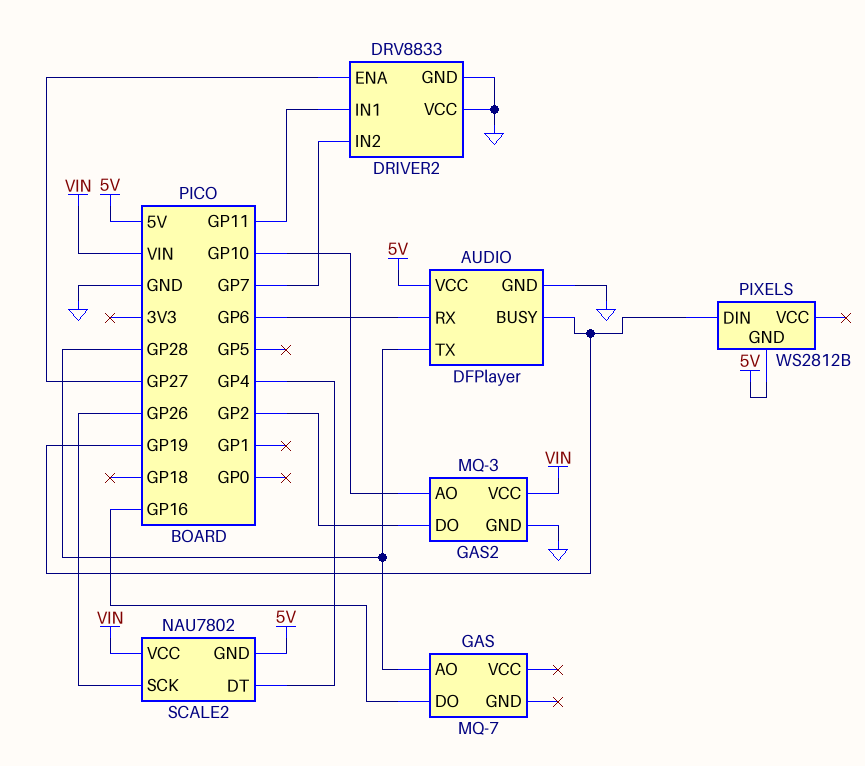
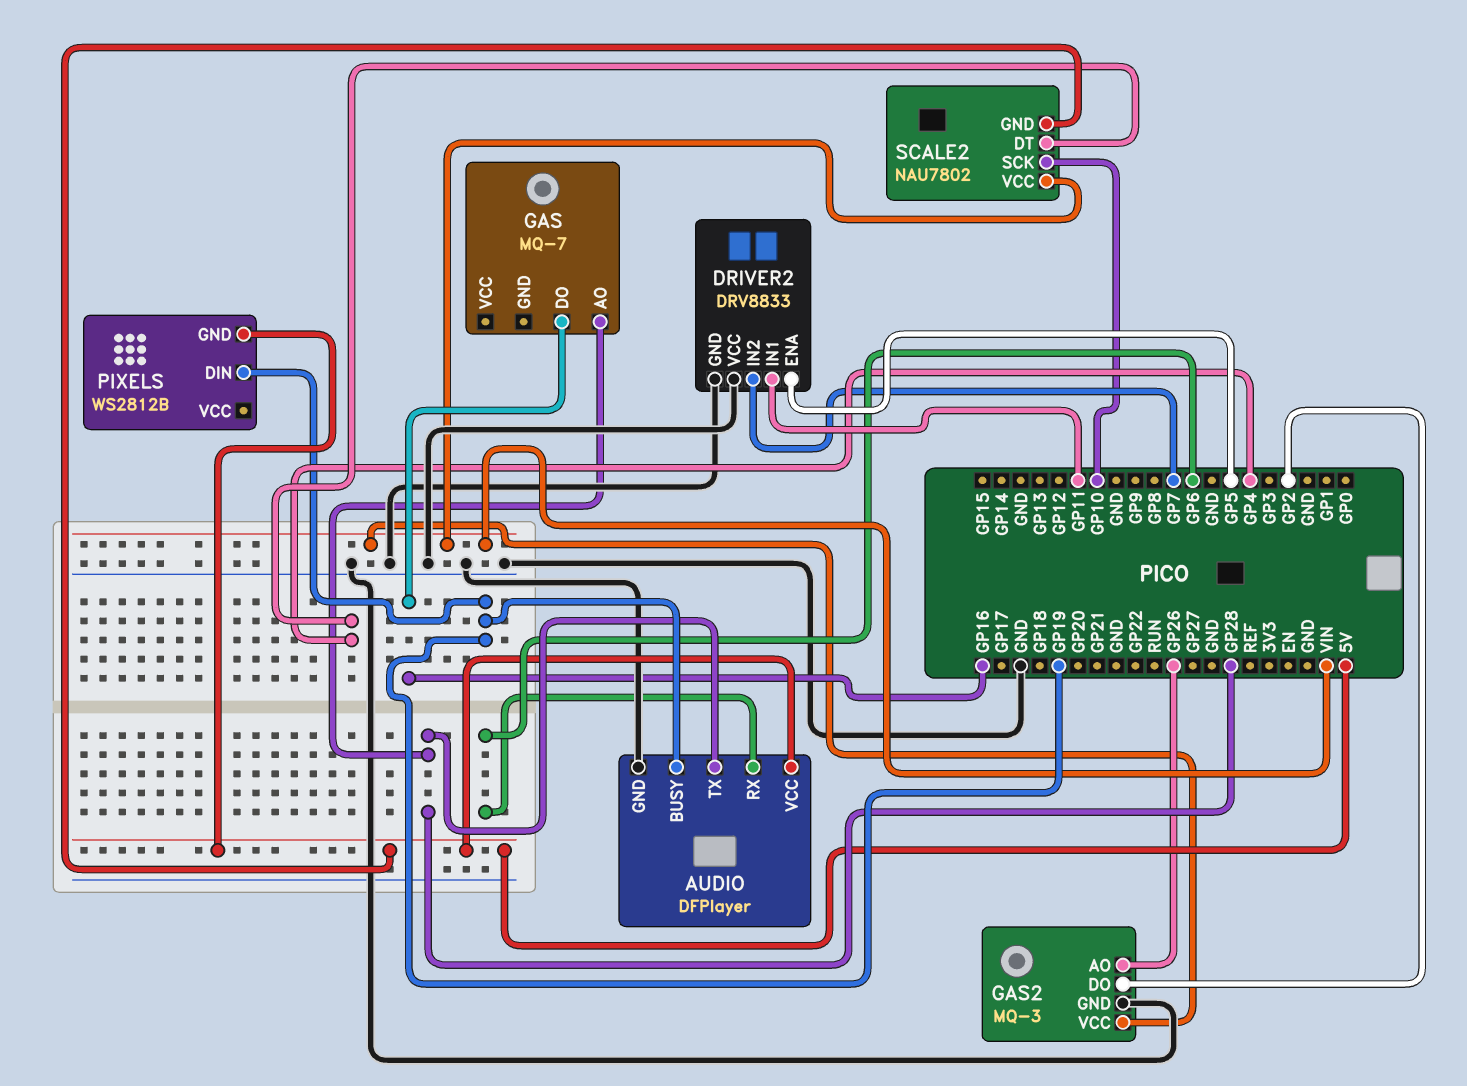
DRIVER2 pin ENA: GP27 -> GP5
GAS2 pin AO: GP10 -> GP26
SCALE2 pin SCK: GP26 -> GP10

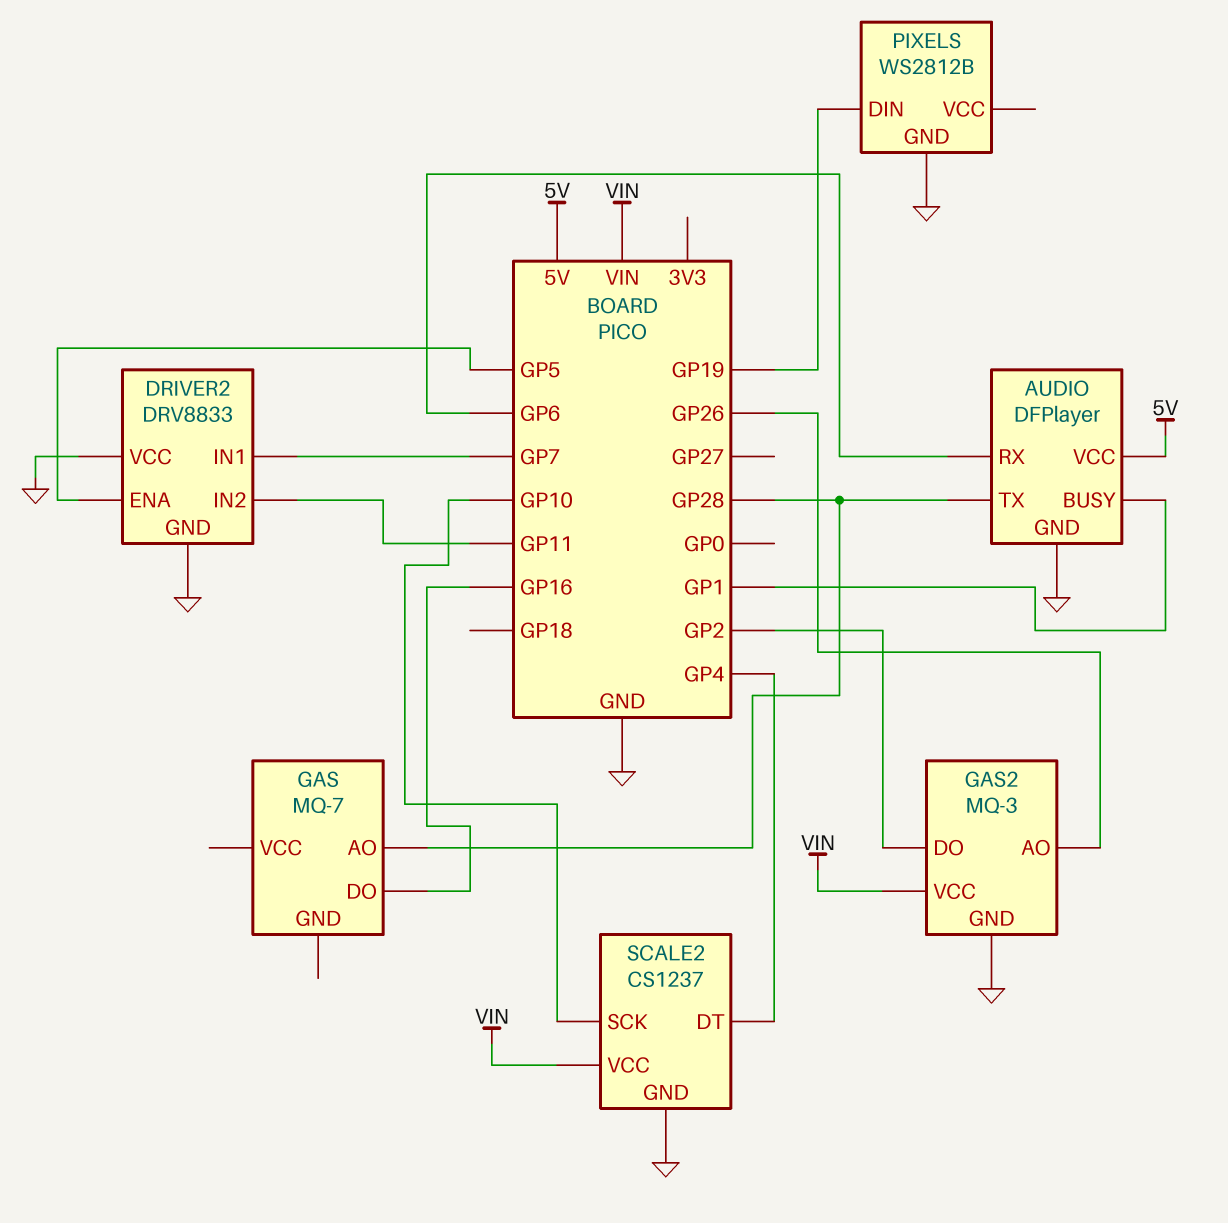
AUDIO pin BUSY: GP19 -> GP1
DRIVER2 pin IN1: GP11 -> GP7
DRIVER2 pin IN2: GP7 -> GP11
PIXELS pin GND: 5V -> GND
SCALE2: NAU7802 -> CS1237
SCALE2 pin GND: 5V -> GND

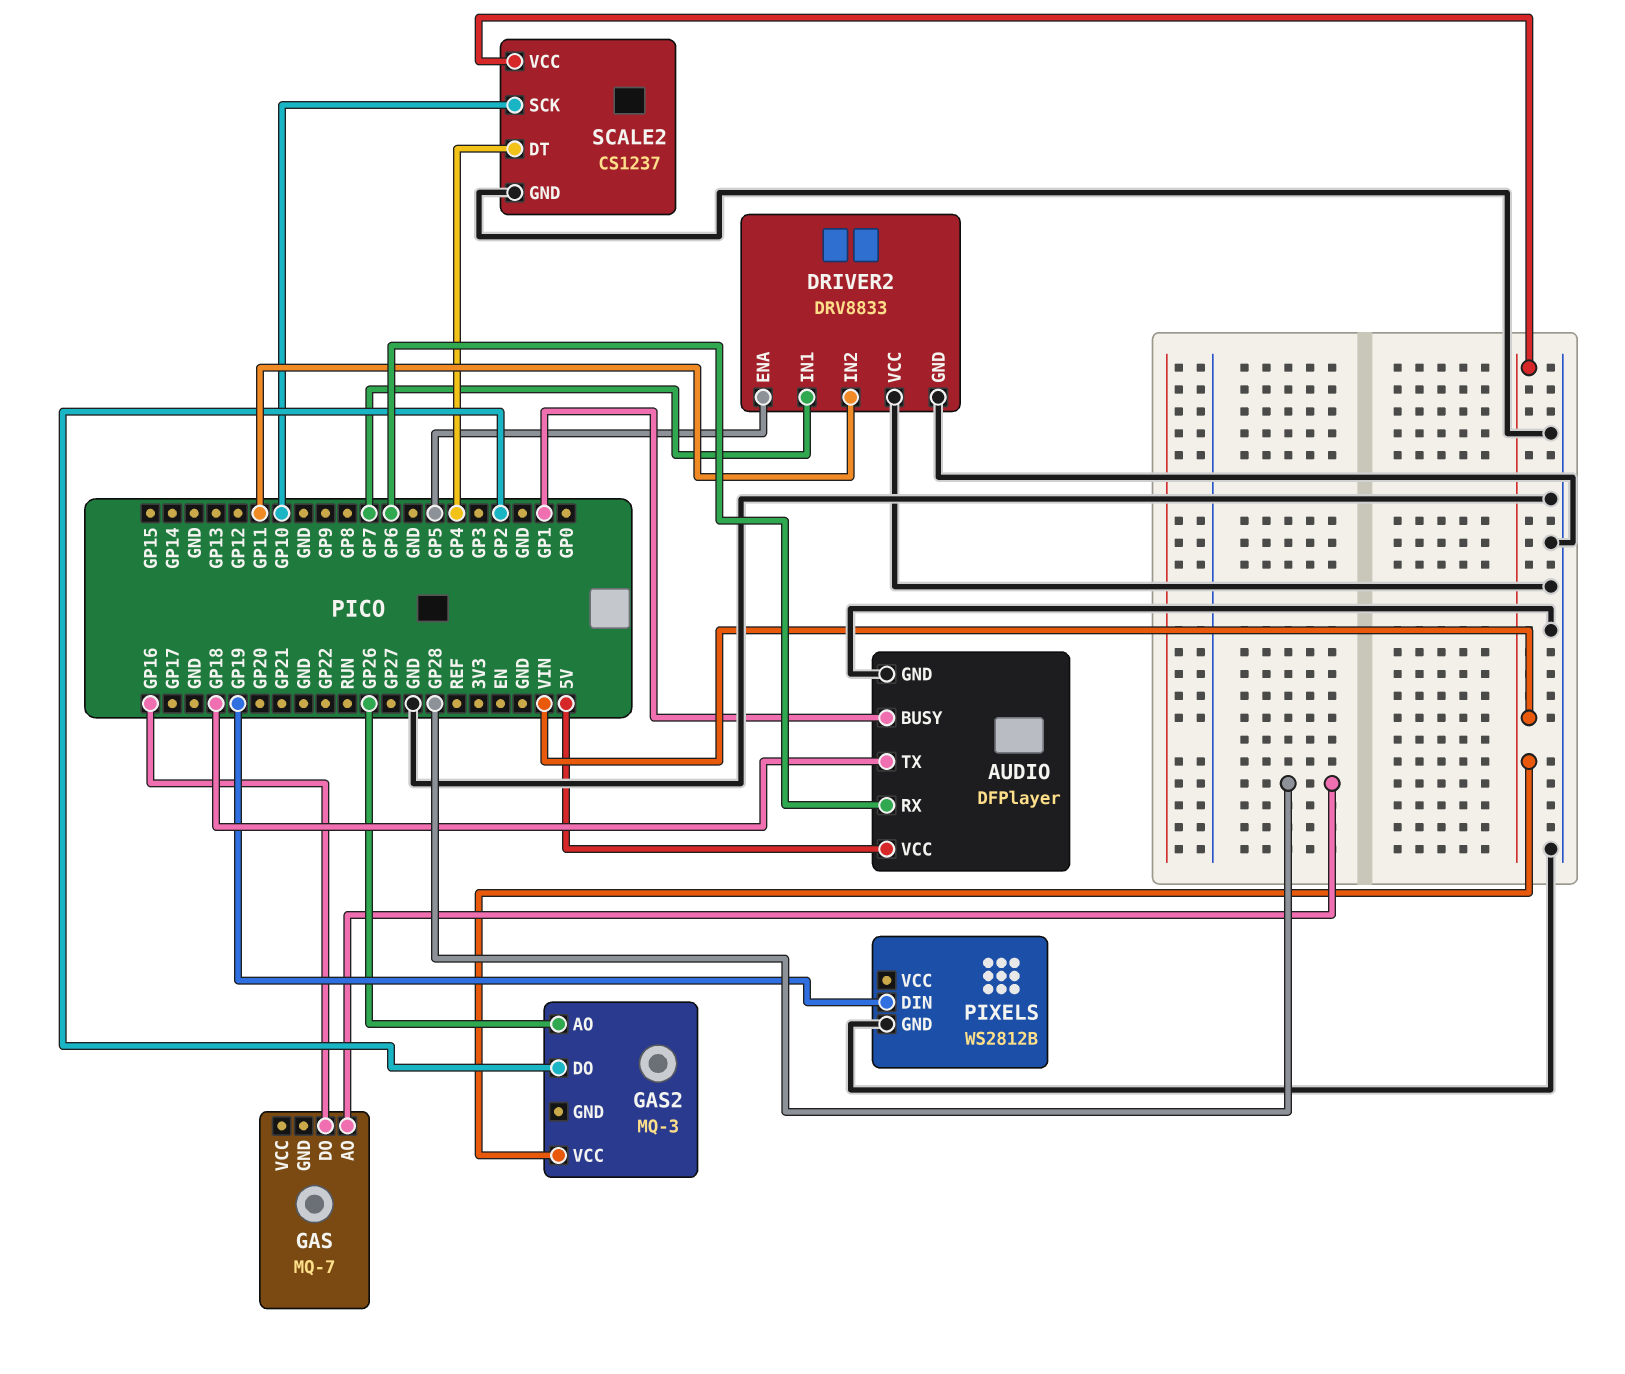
AUDIO pin TX: GP28 -> GP18
GAS2 pin GND: GND -> none

